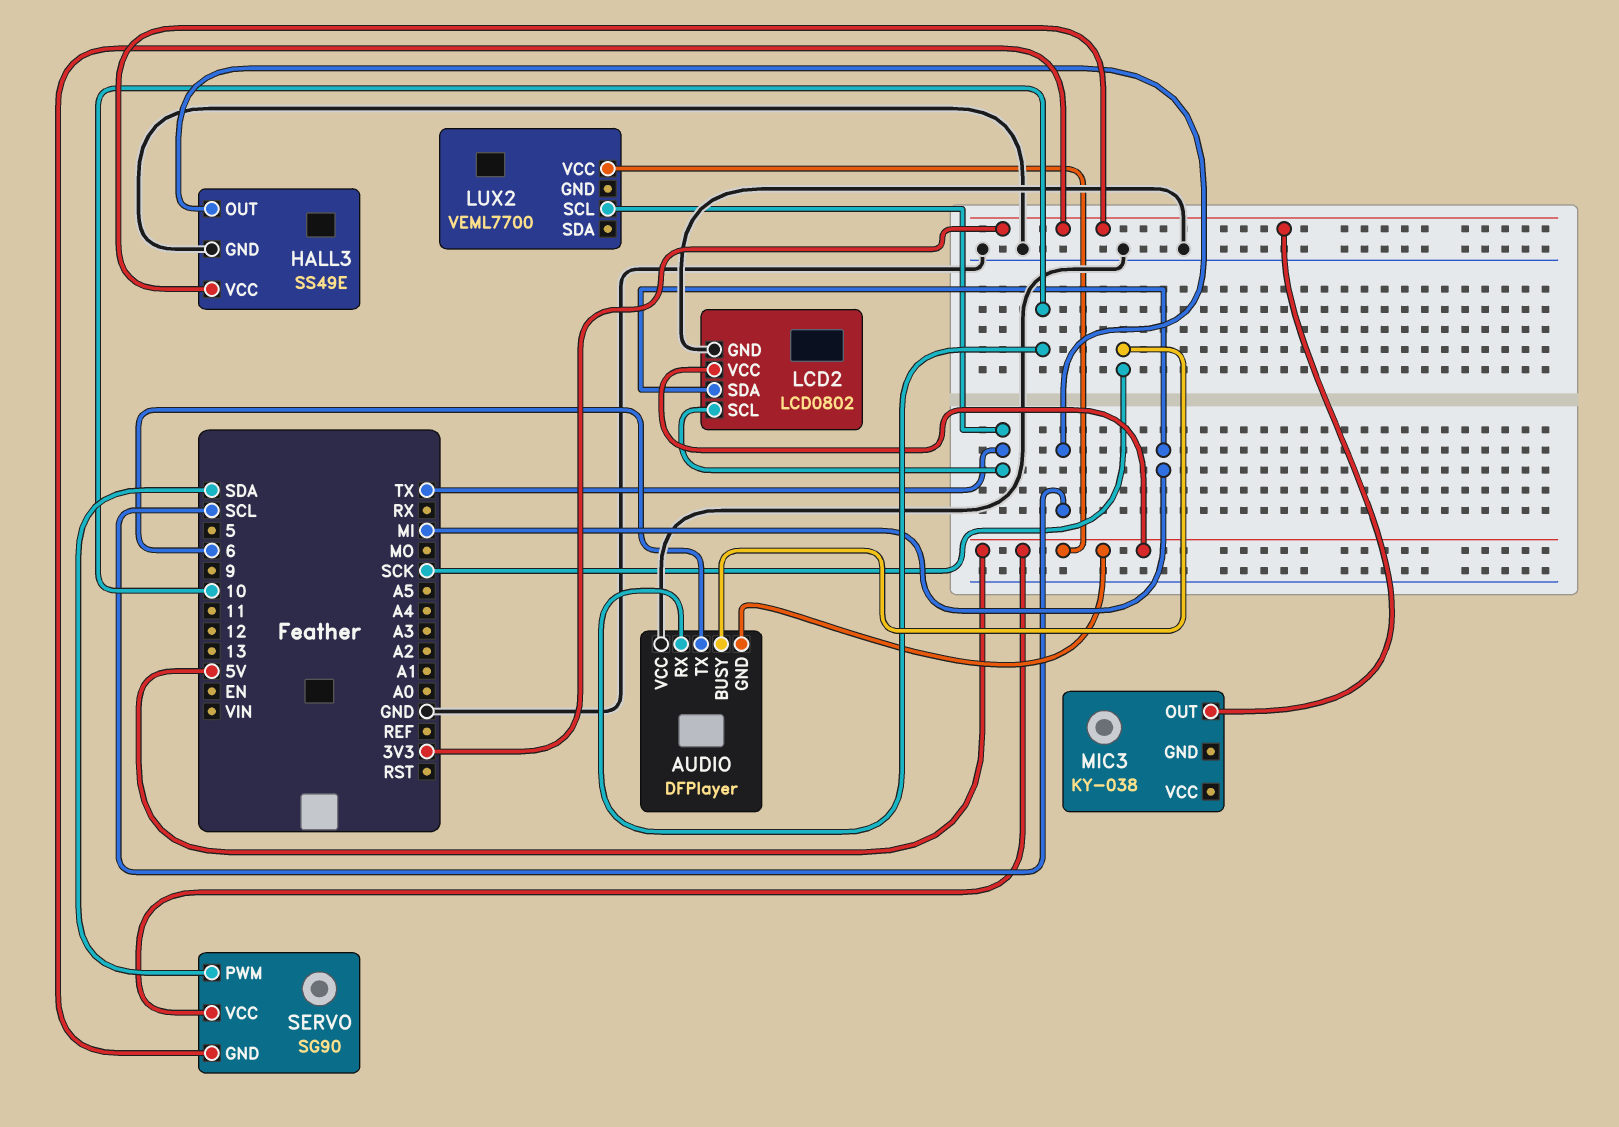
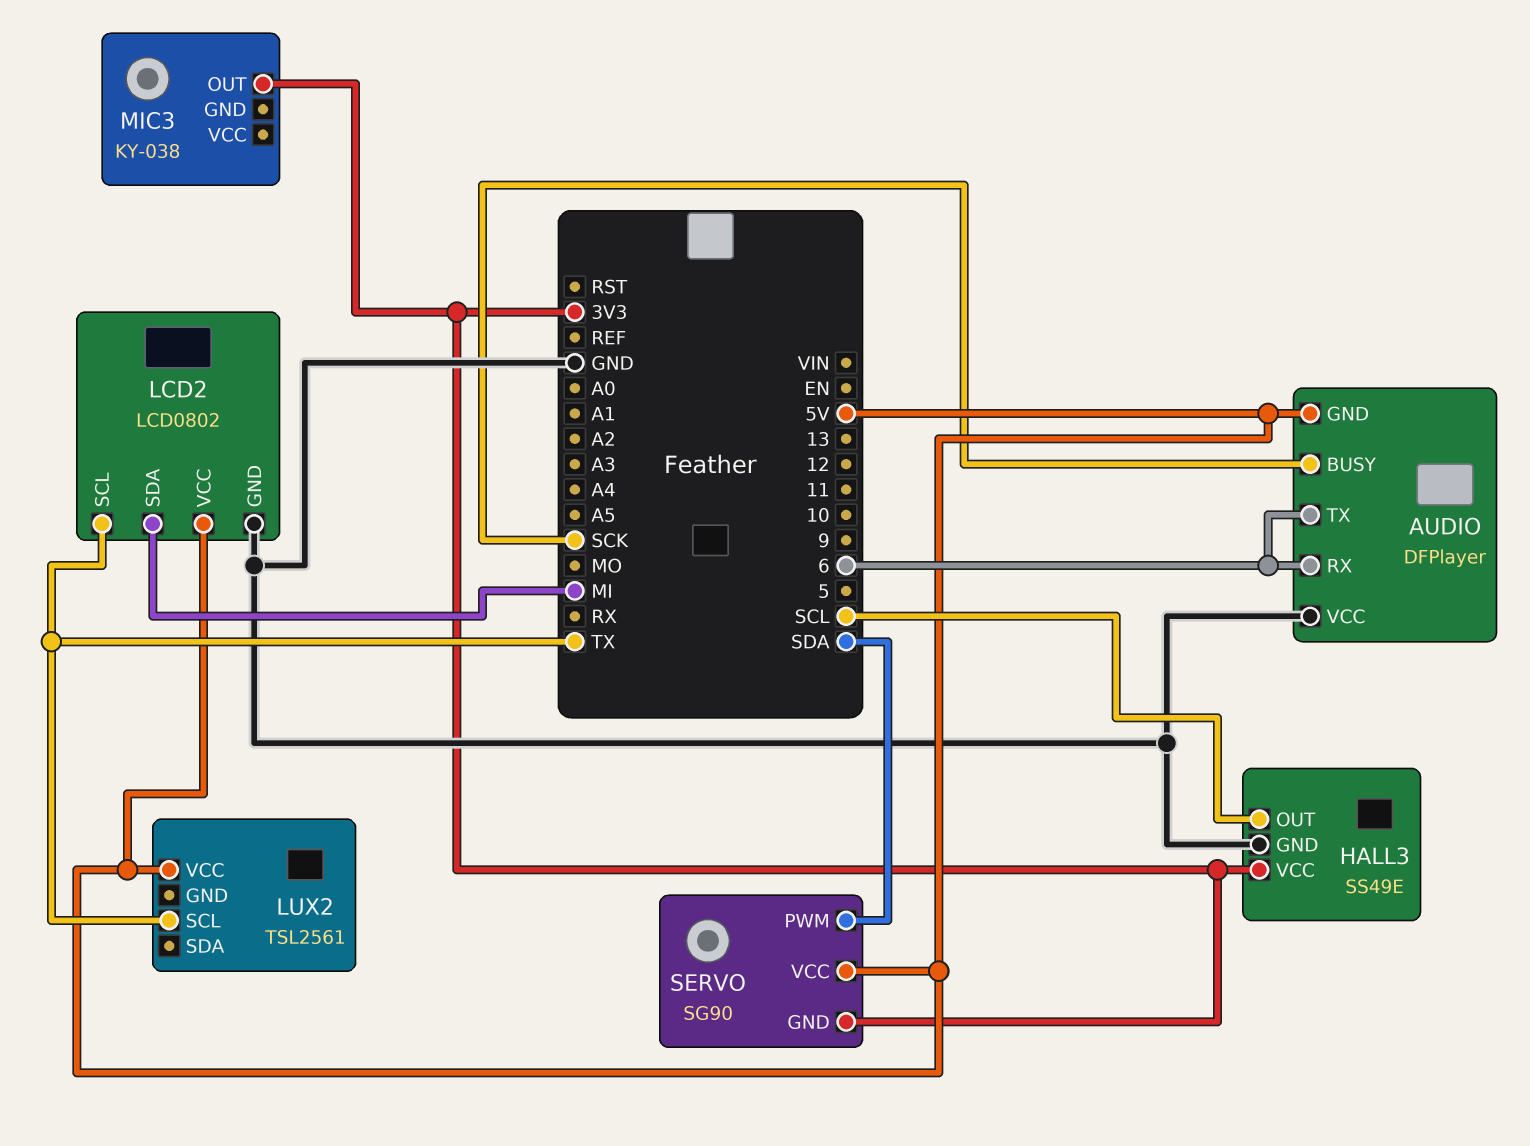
AUDIO pin RX: 10 -> 6
LUX2: VEML7700 -> TSL2561

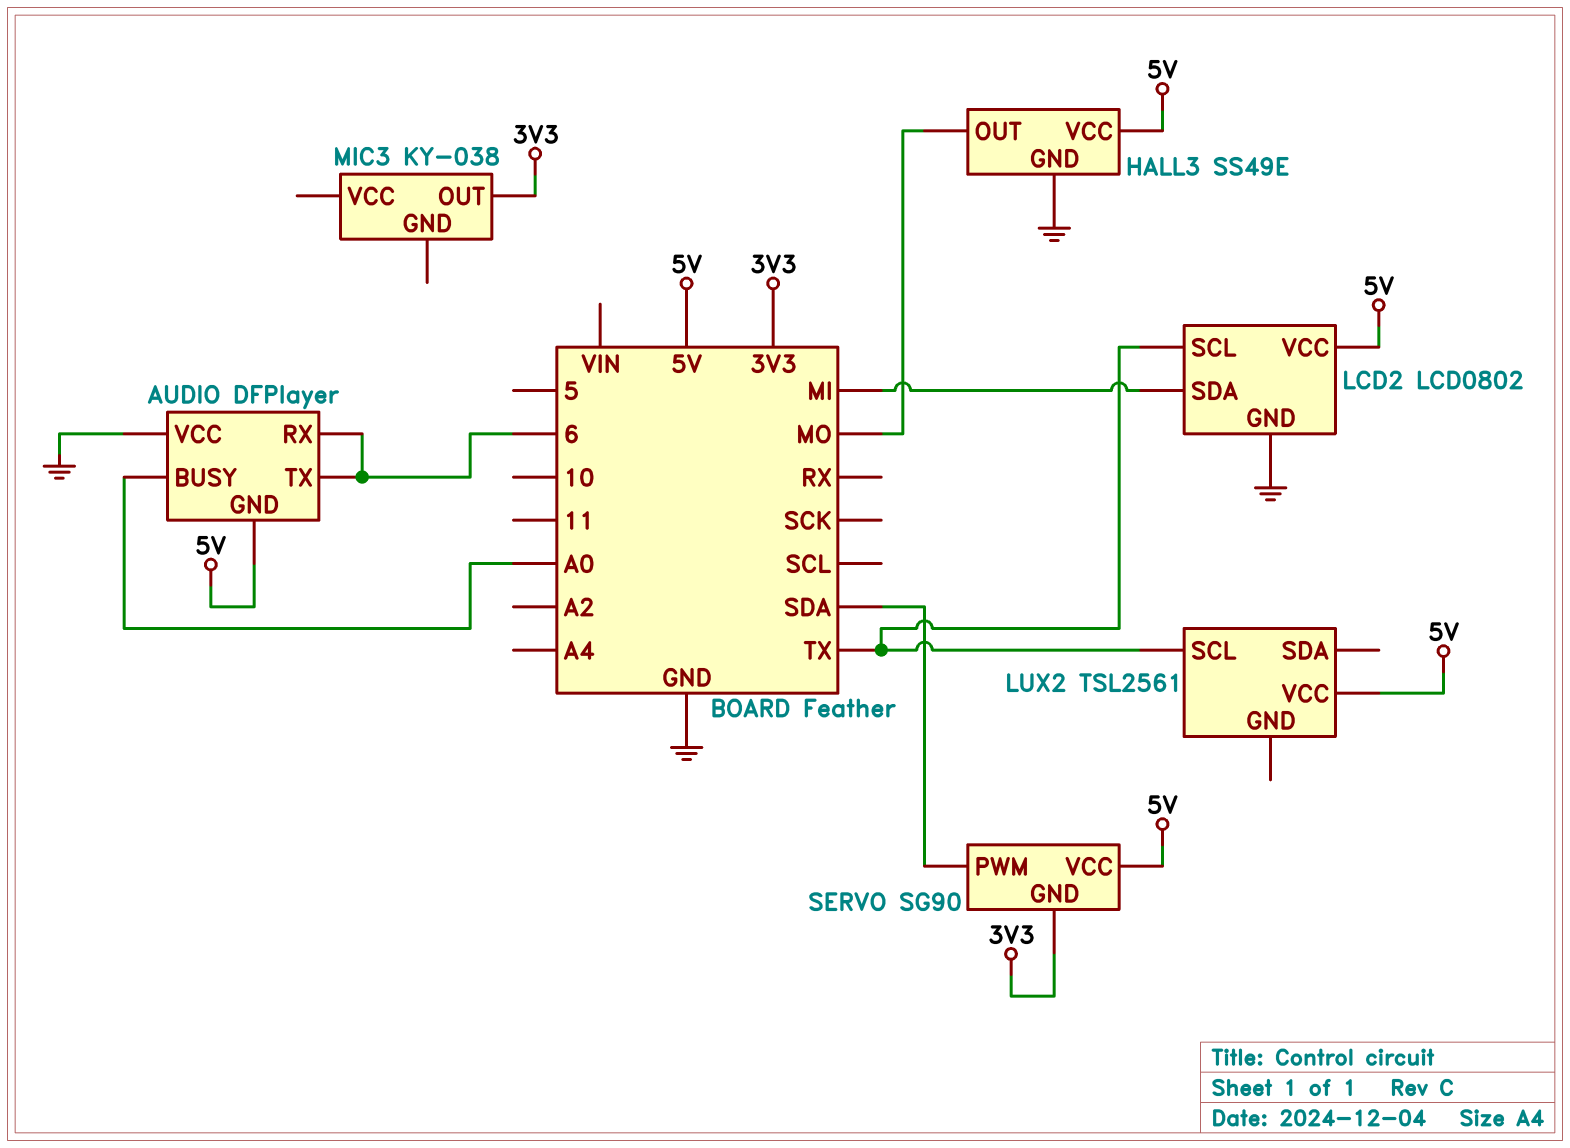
AUDIO pin BUSY: SCK -> A0
HALL3 pin OUT: SCL -> MO
HALL3 pin VCC: 3V3 -> 5V

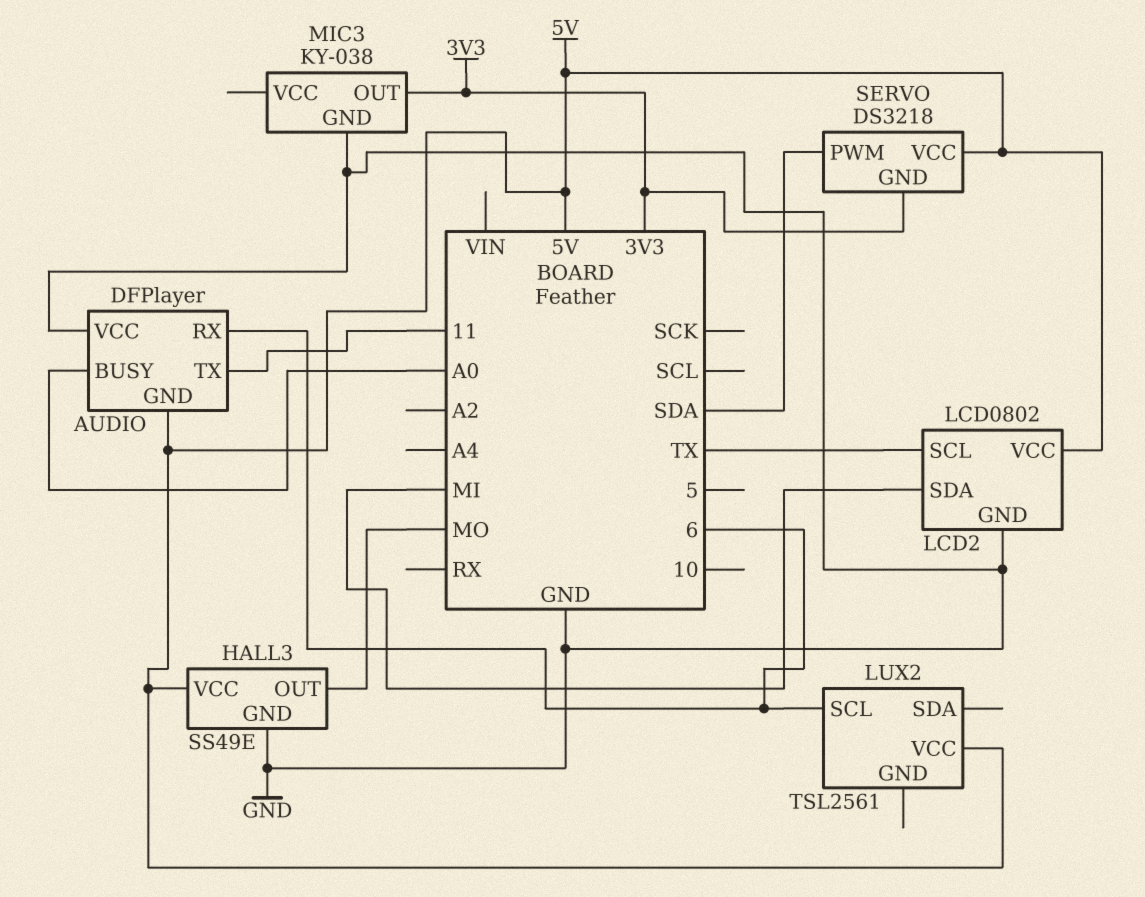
AUDIO pin TX: 6 -> 11
LUX2 pin SCL: TX -> 6
MIC3 pin GND: none -> GND
SERVO: SG90 -> DS3218

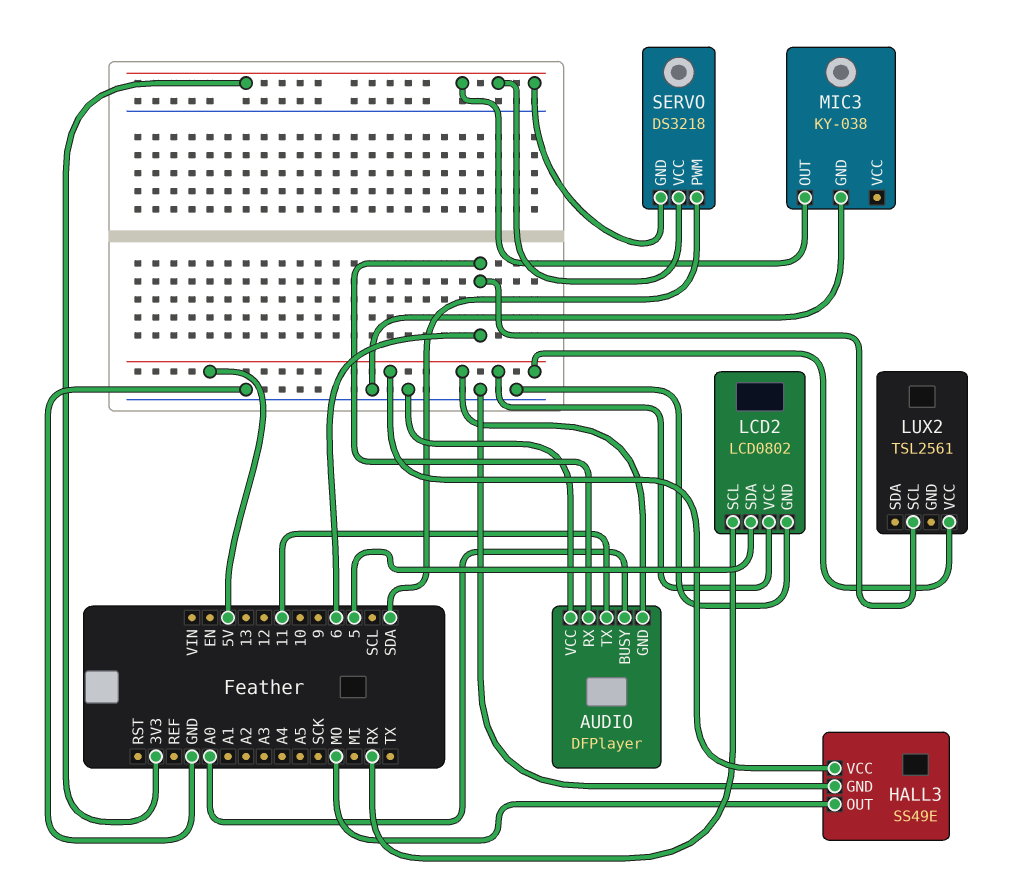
LCD2 pin SCL: TX -> RX
LCD2 pin SDA: MI -> 5
SERVO pin VCC: 5V -> 3V3

